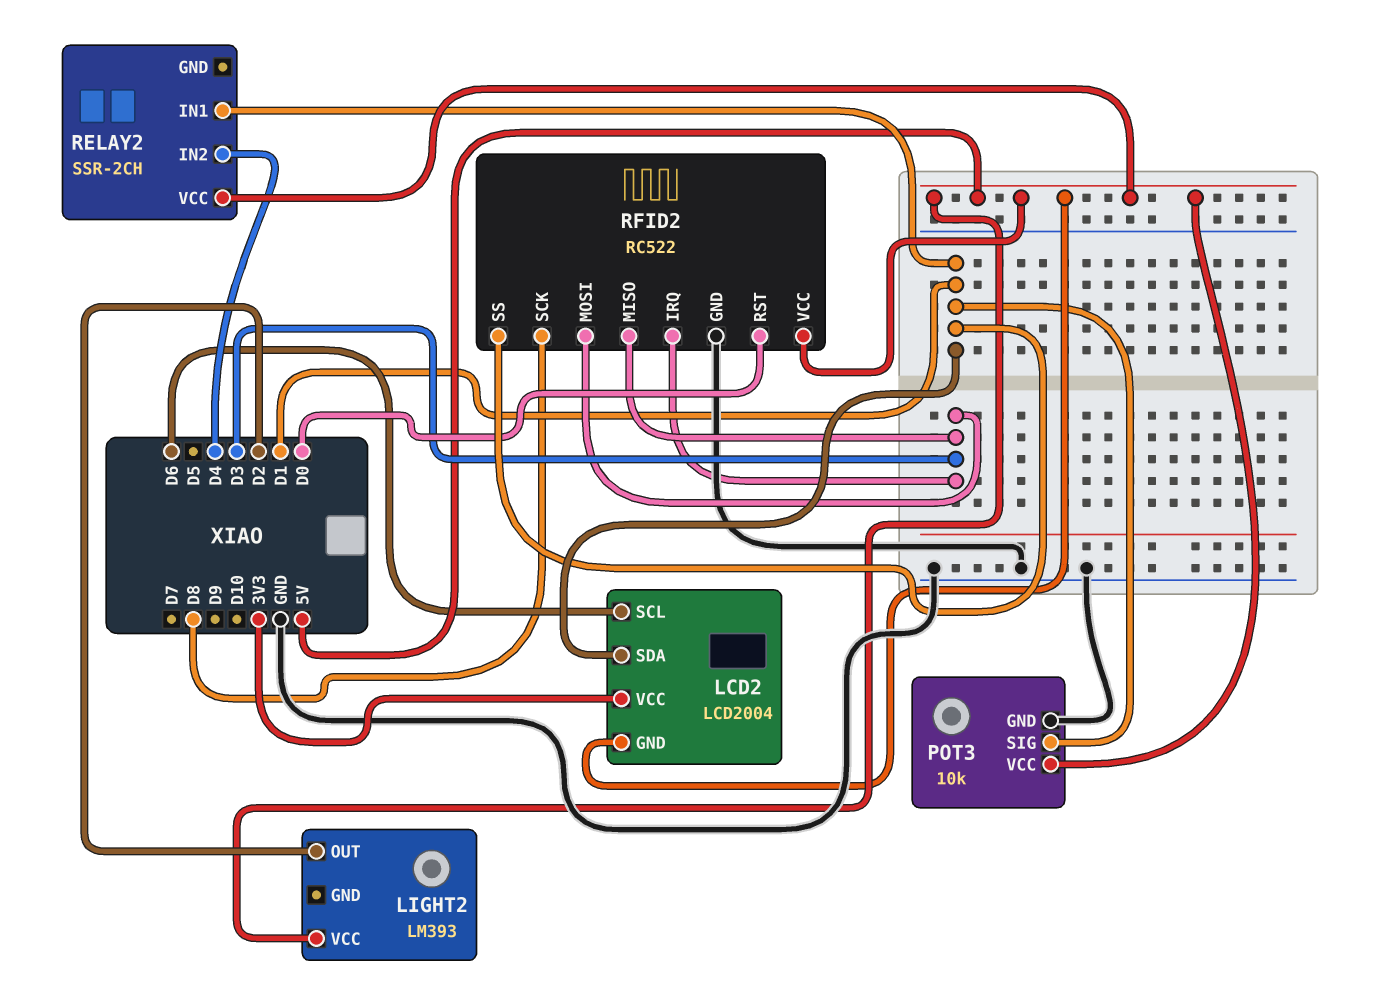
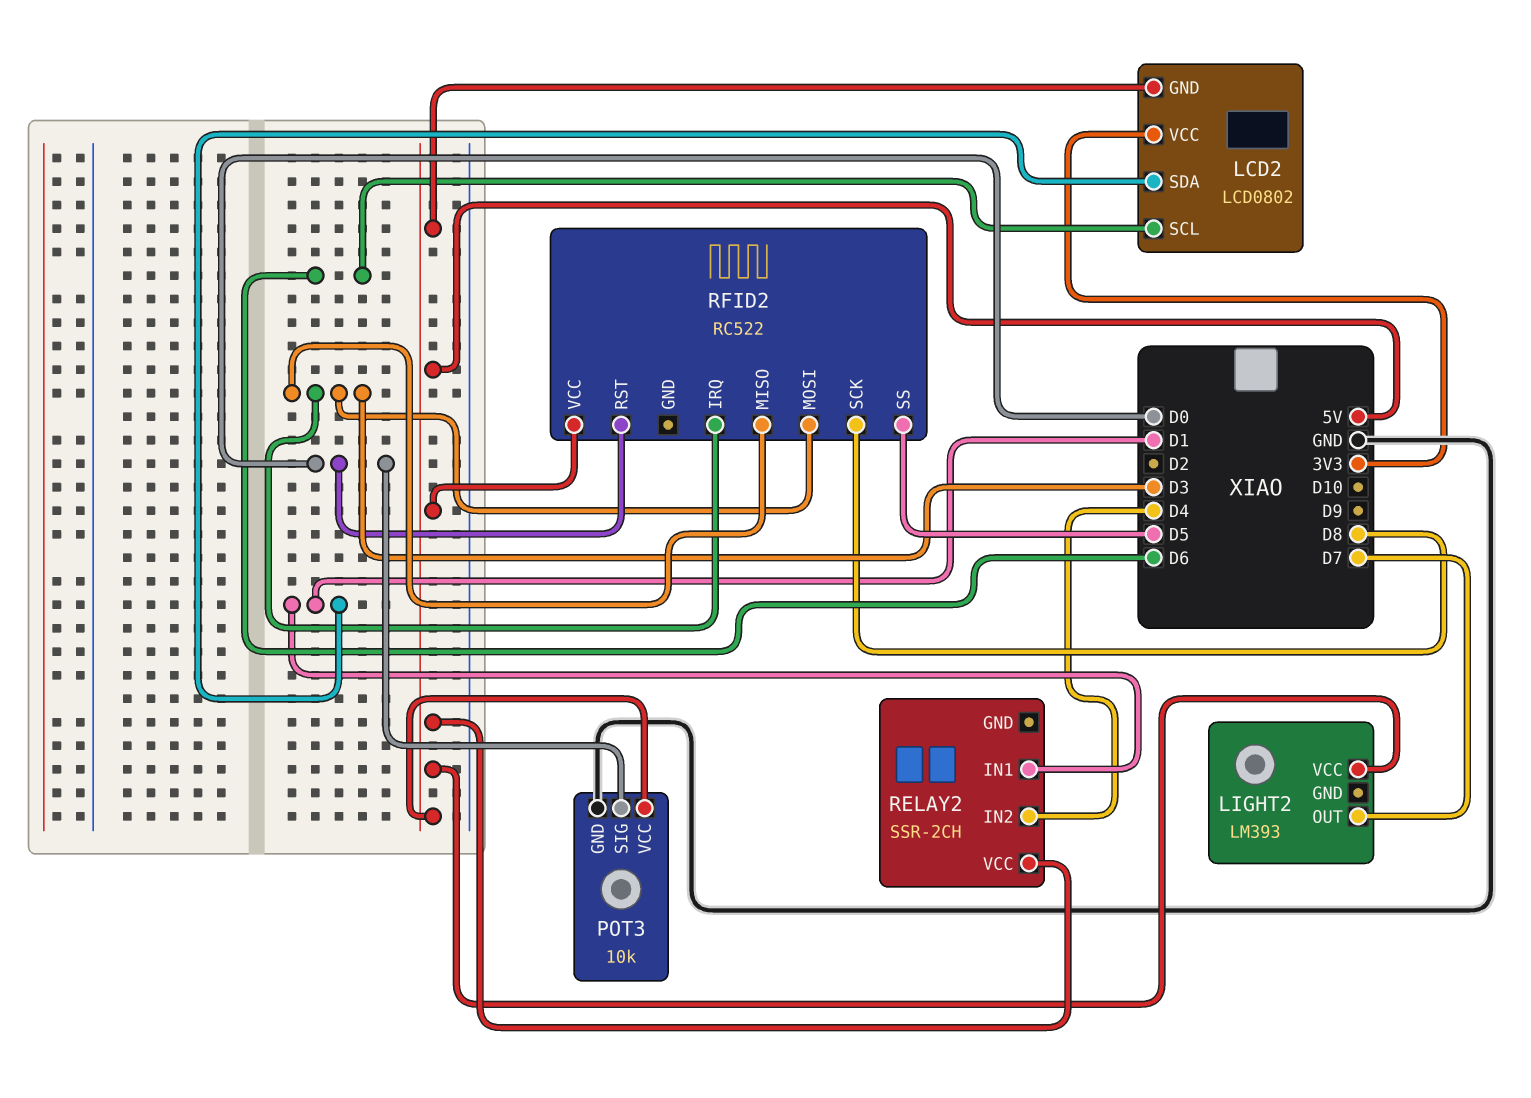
LCD2: LCD2004 -> LCD0802
LIGHT2 pin OUT: D2 -> D7
POT3 pin SIG: D1 -> D0
RFID2 pin GND: GND -> none
RFID2 pin SS: D1 -> D5

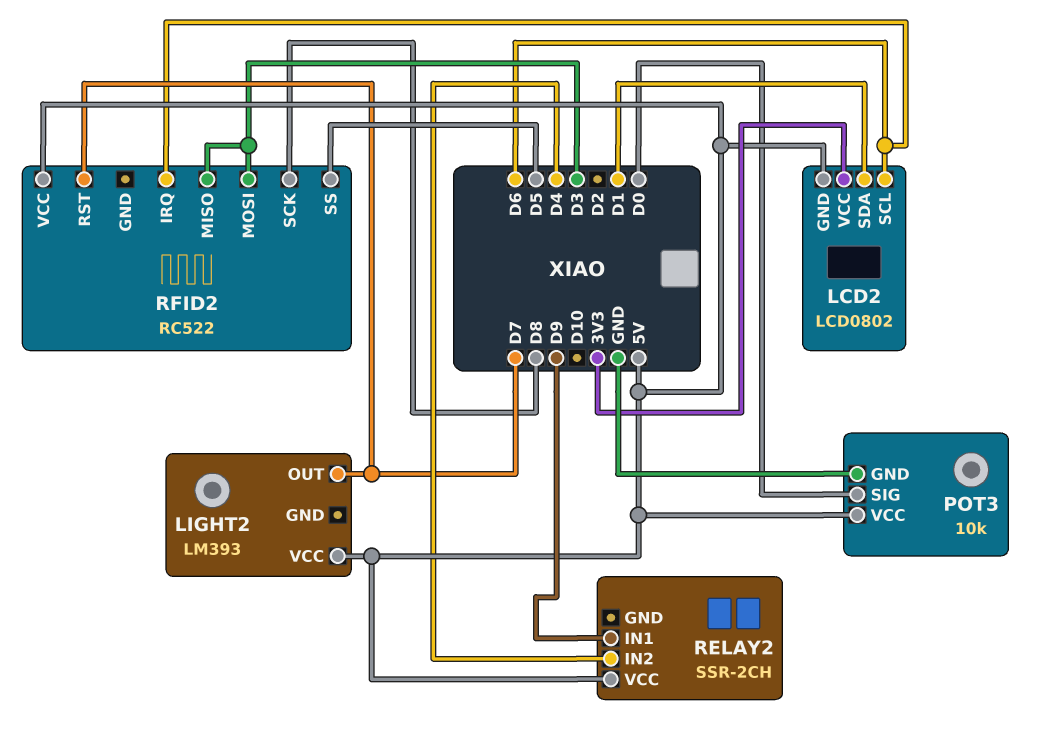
RELAY2 pin IN1: D1 -> D9
RFID2 pin IRQ: D3 -> D6
RFID2 pin RST: D0 -> D7

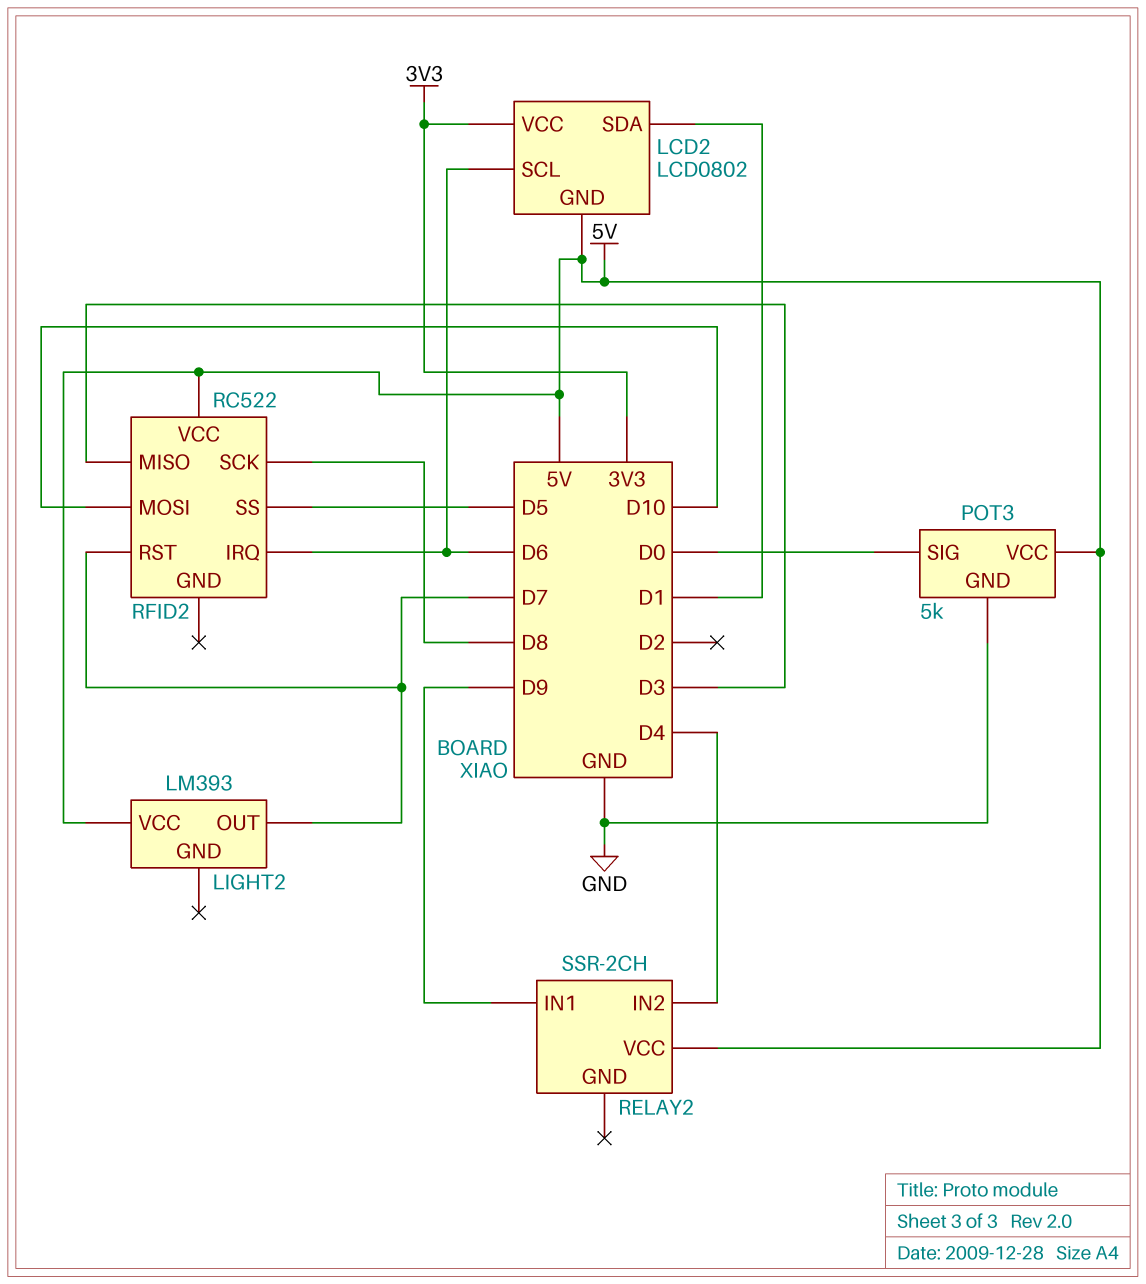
POT3: 10k -> 5k
RFID2 pin MOSI: D3 -> D10

